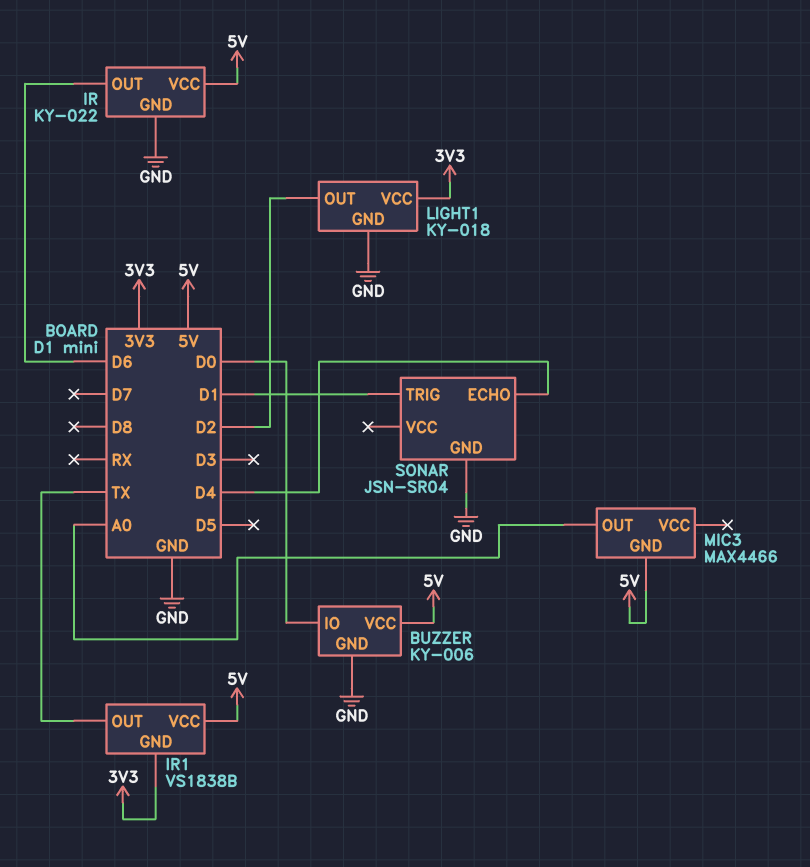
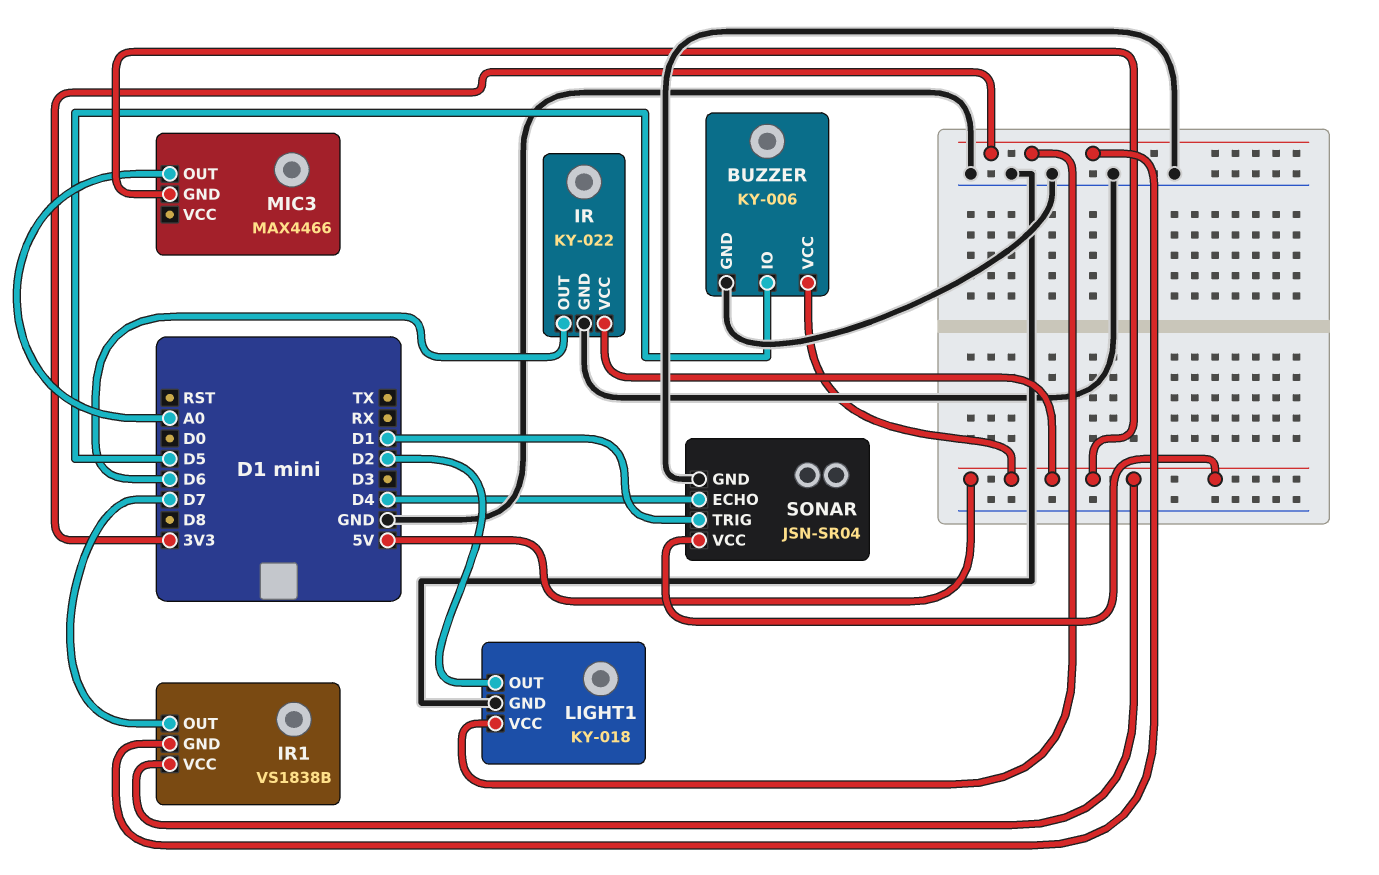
BUZZER pin IO: D0 -> D5
IR1 pin OUT: TX -> D7
SONAR pin VCC: none -> 5V

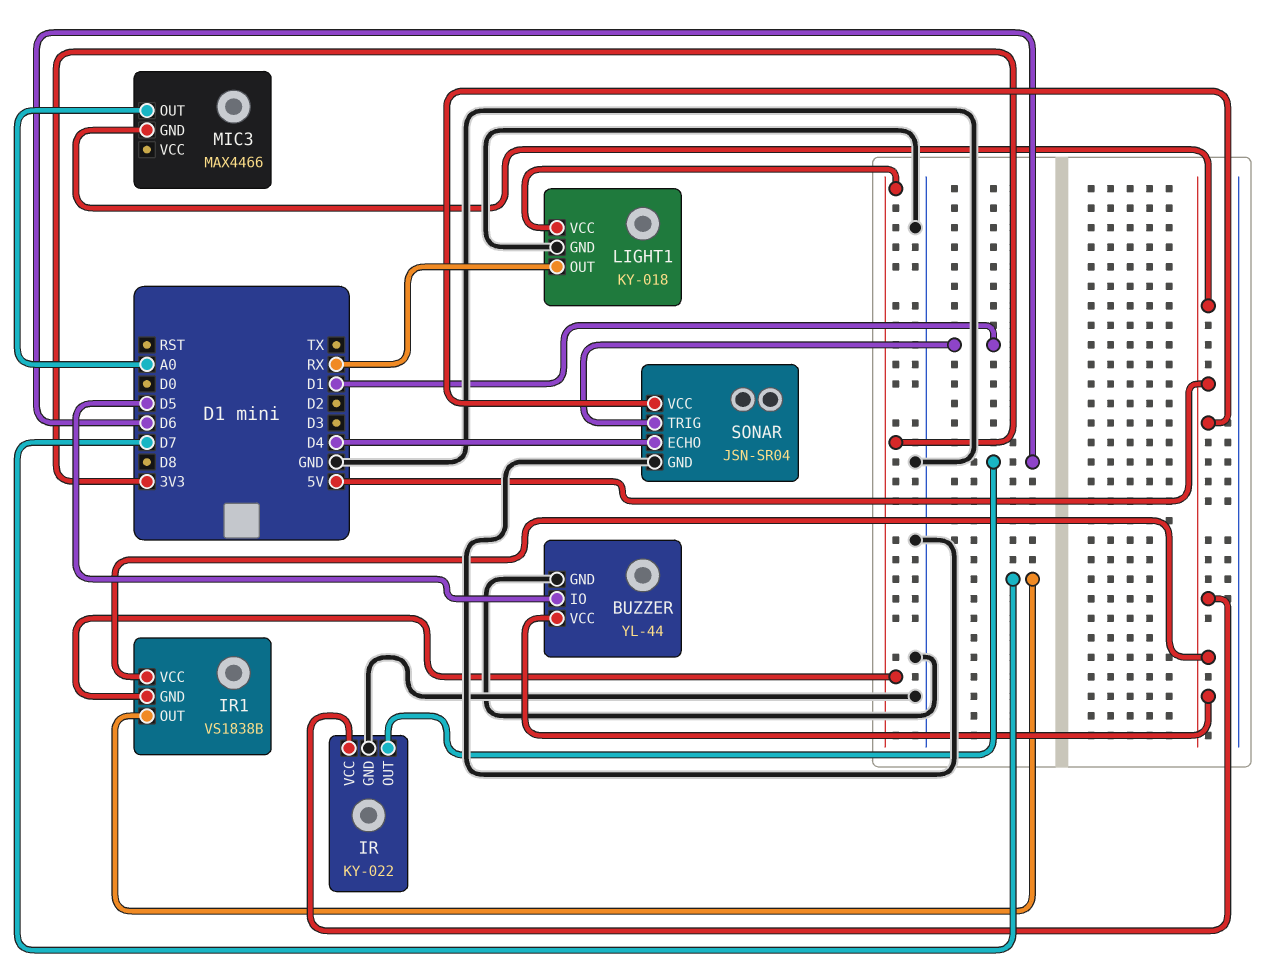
BUZZER: KY-006 -> YL-44
LIGHT1 pin OUT: D2 -> RX

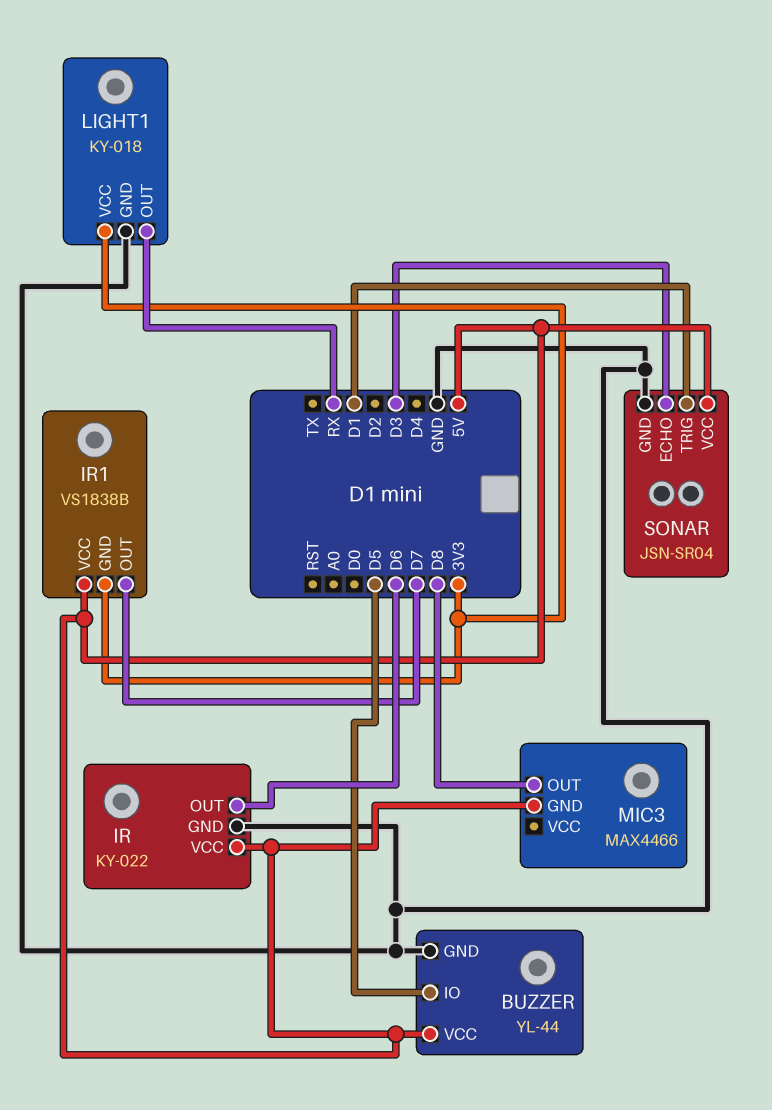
MIC3 pin OUT: A0 -> D8
SONAR pin ECHO: D4 -> D3

